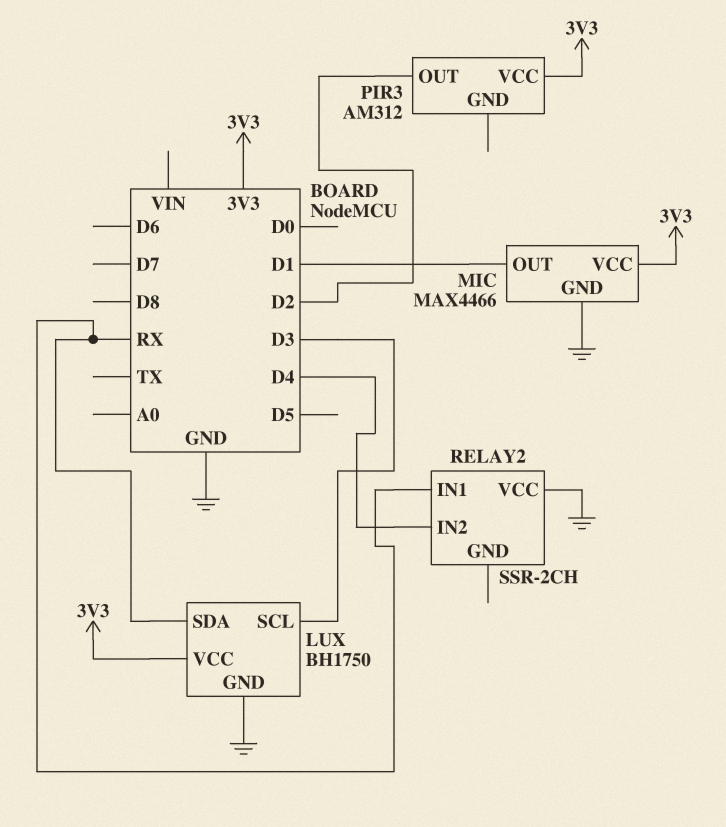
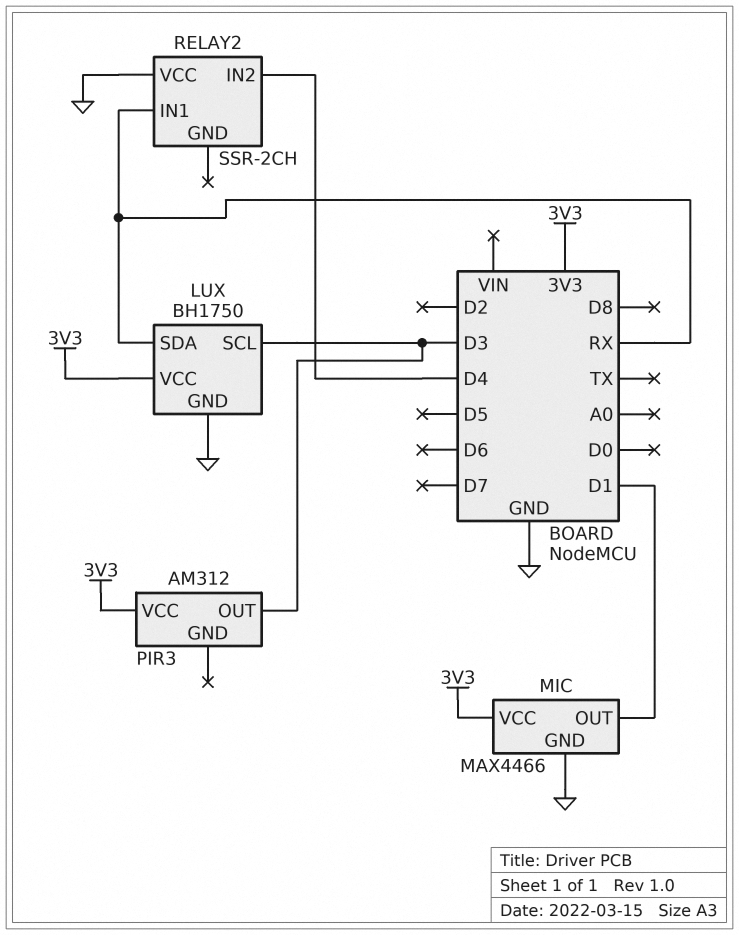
PIR3 pin OUT: D2 -> D3

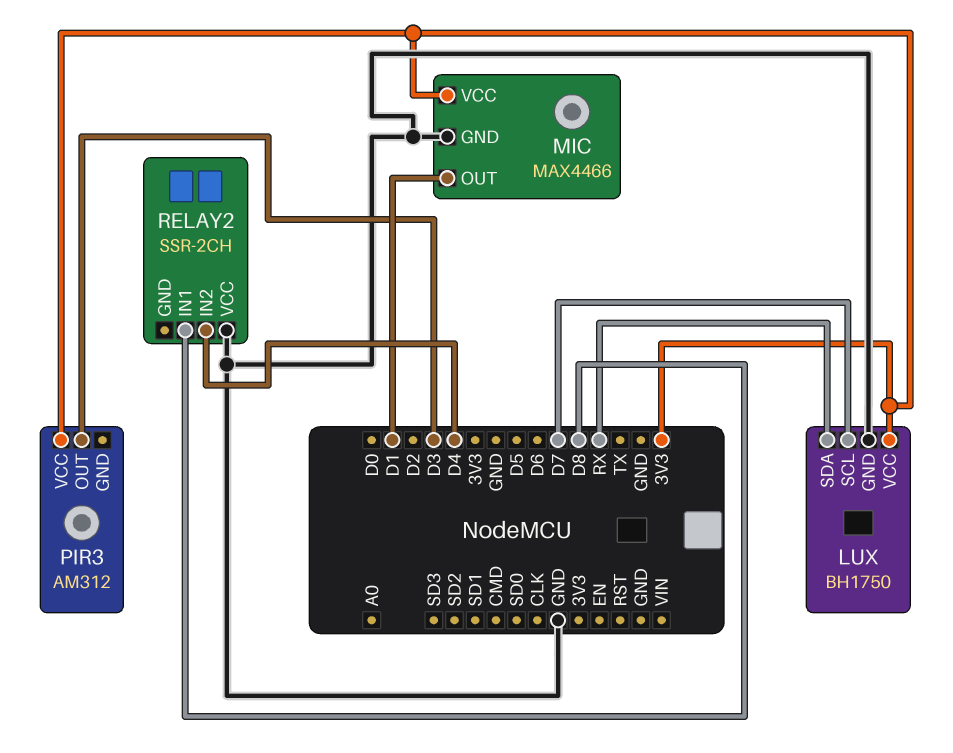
LUX pin SCL: D3 -> D7
RELAY2 pin IN1: RX -> D8

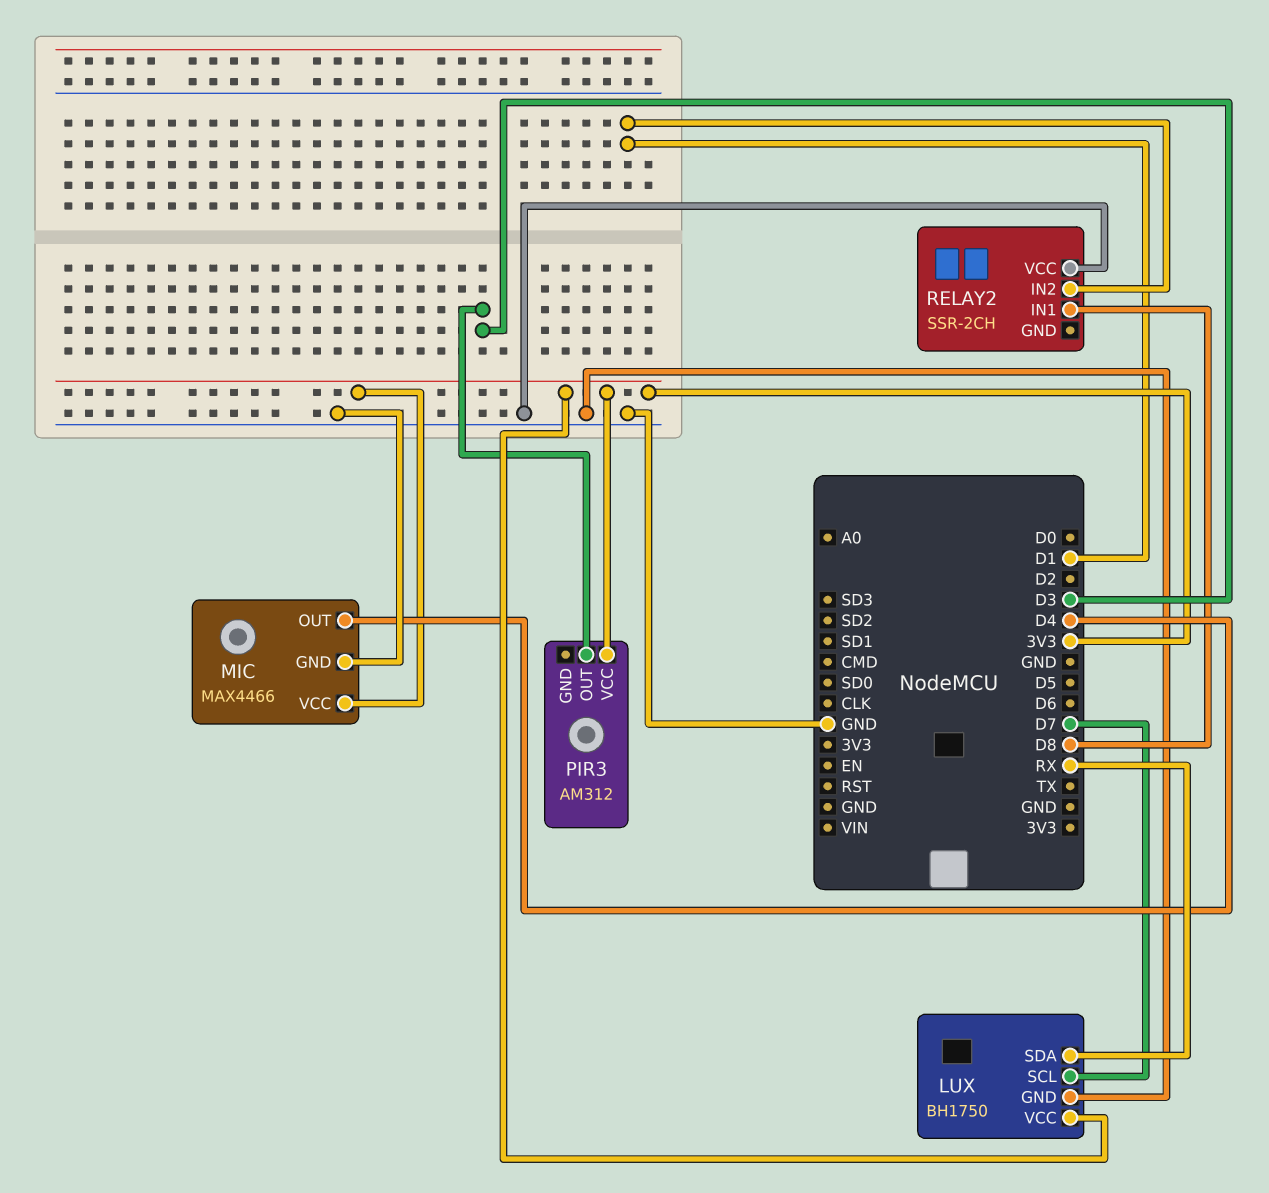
MIC pin OUT: D1 -> D4
RELAY2 pin IN2: D4 -> D1

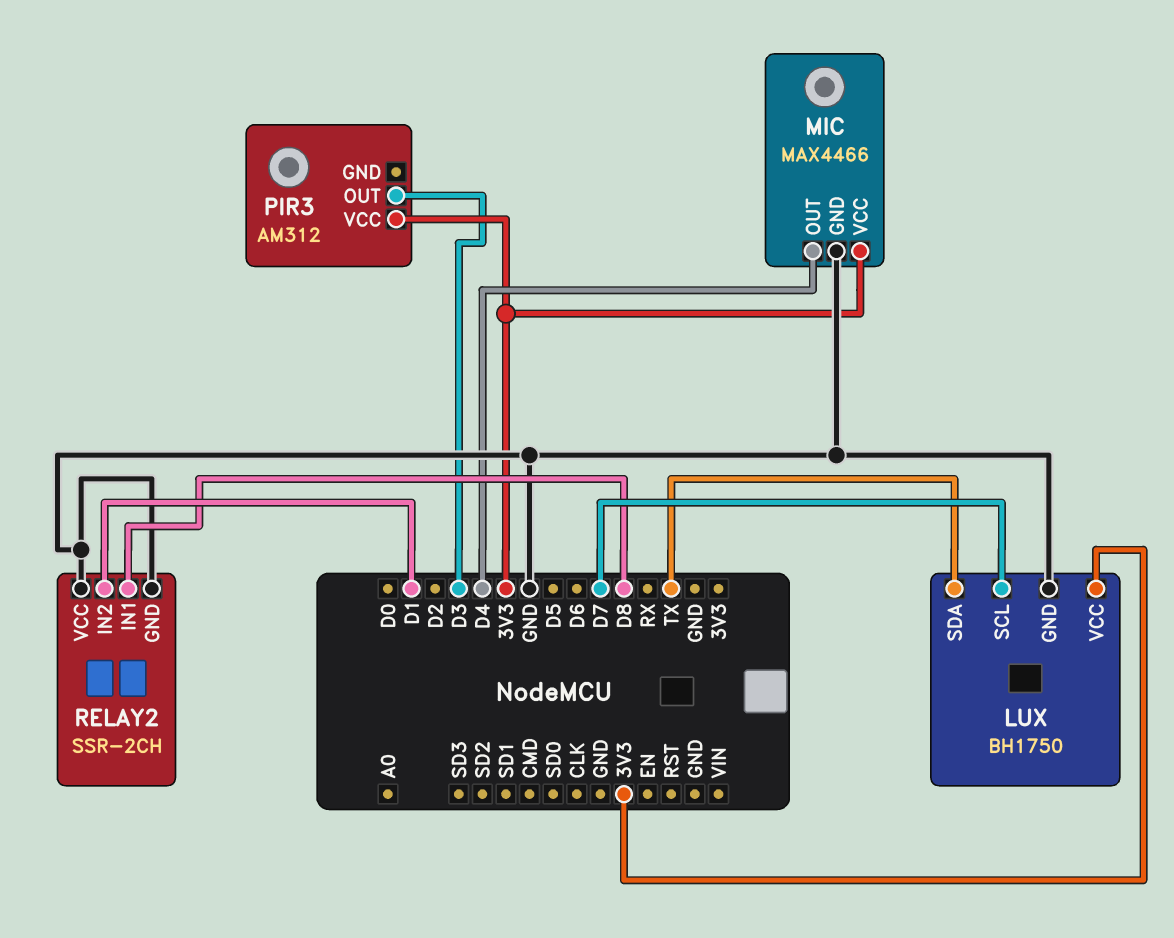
LUX pin SDA: RX -> TX
RELAY2 pin GND: none -> GND

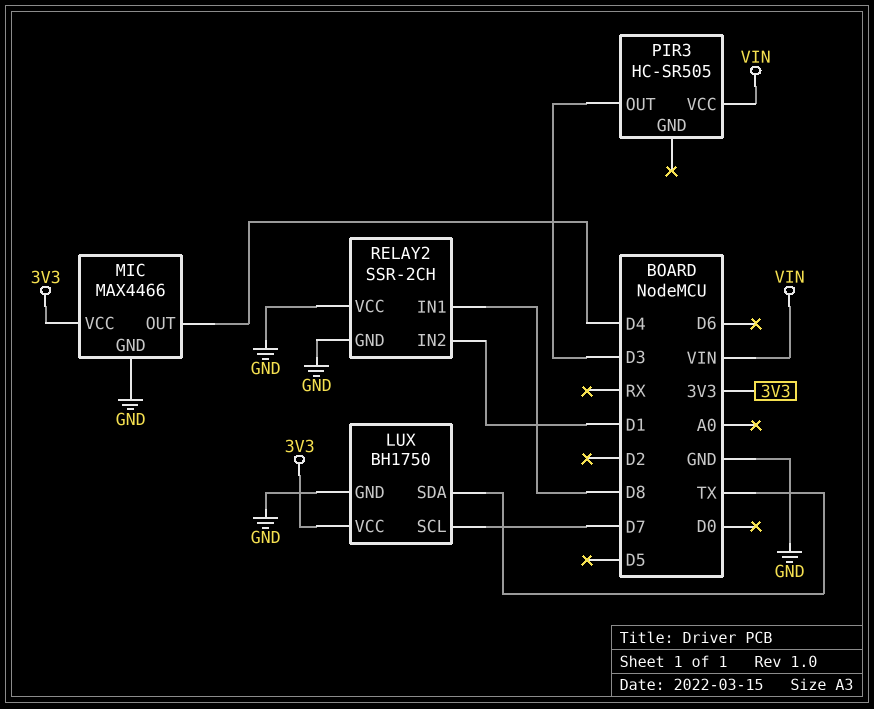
PIR3: AM312 -> HC-SR505
PIR3 pin VCC: 3V3 -> VIN

